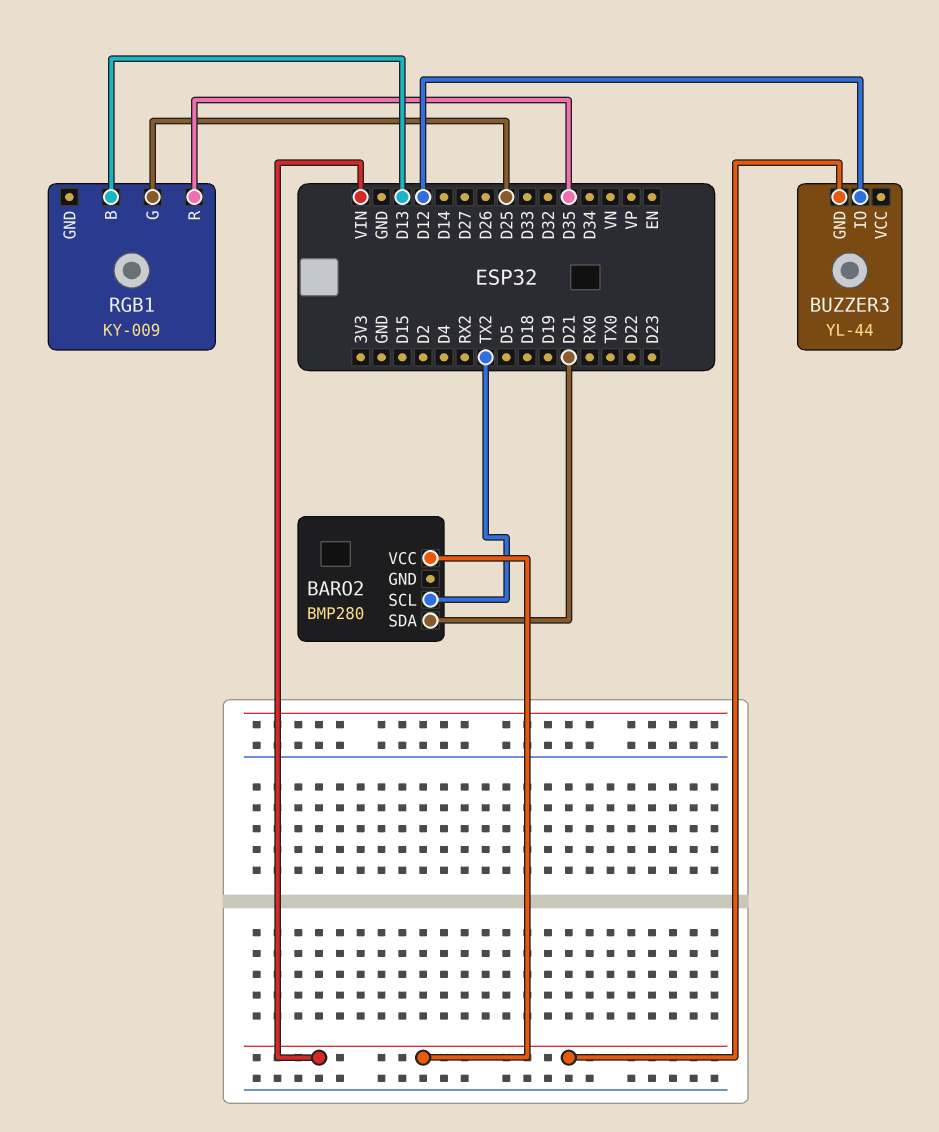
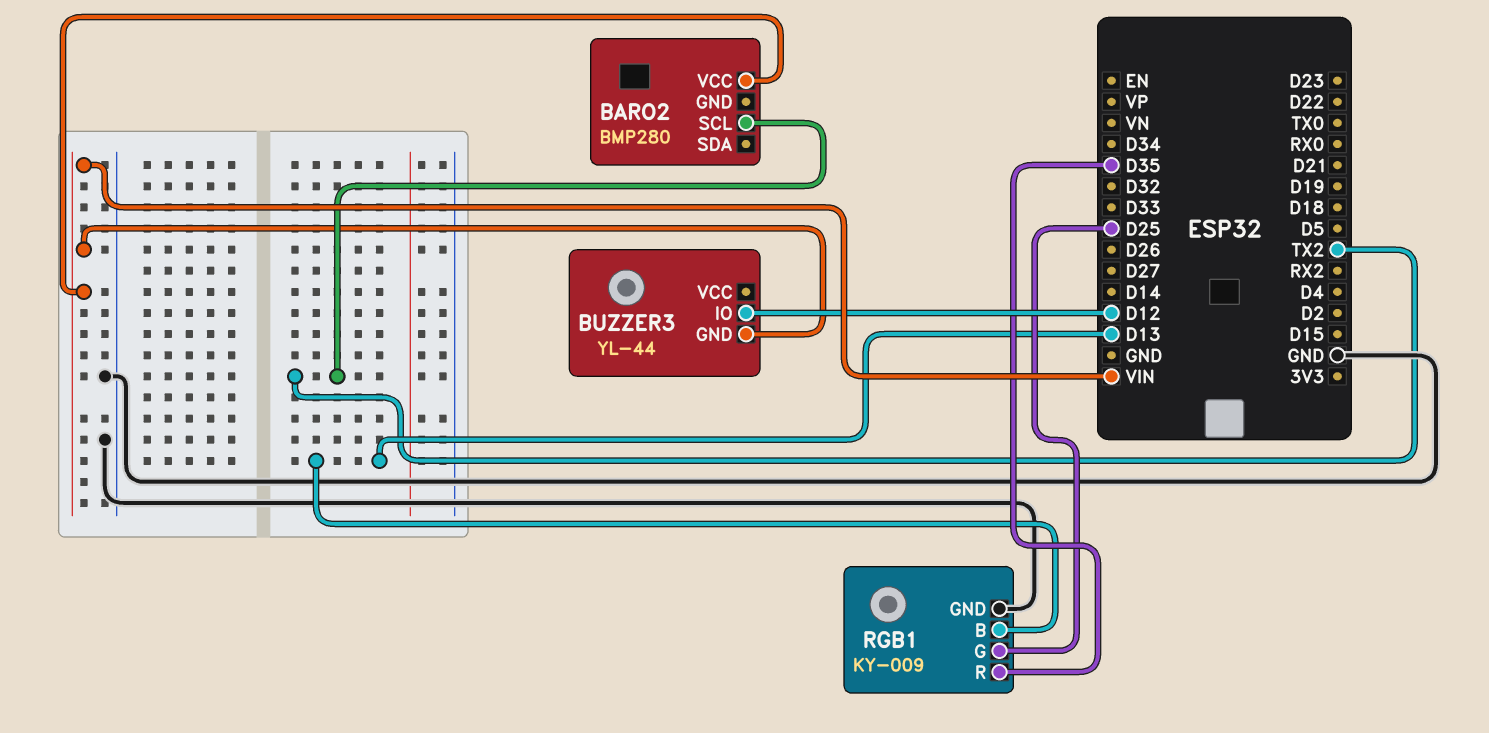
BARO2 pin SDA: D21 -> none
RGB1 pin GND: none -> GND

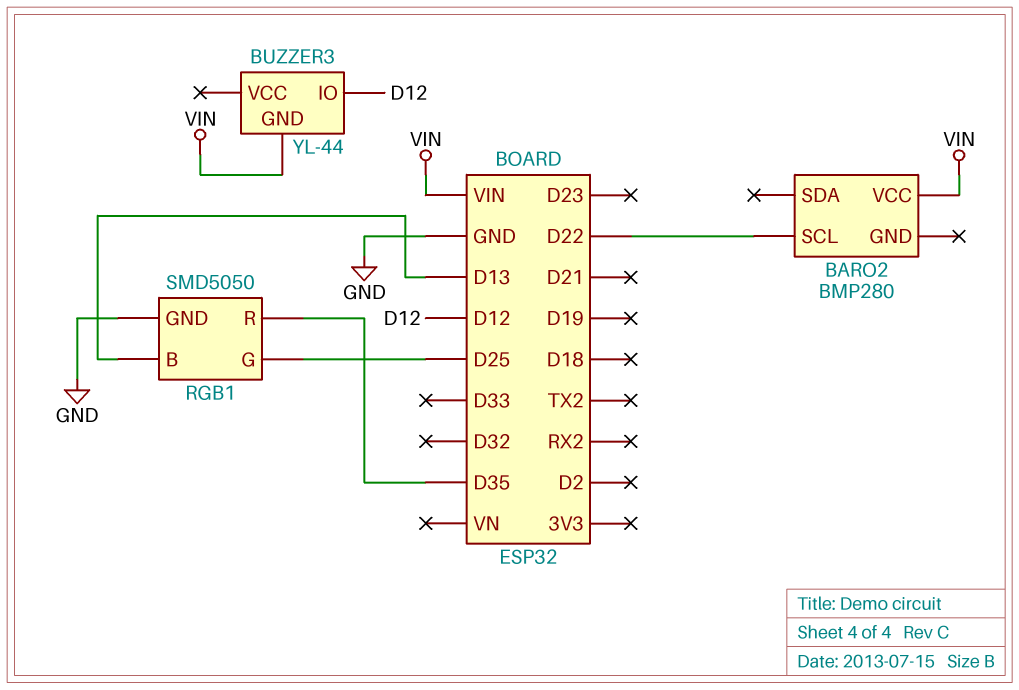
BARO2 pin SCL: TX2 -> D22
RGB1: KY-009 -> SMD5050

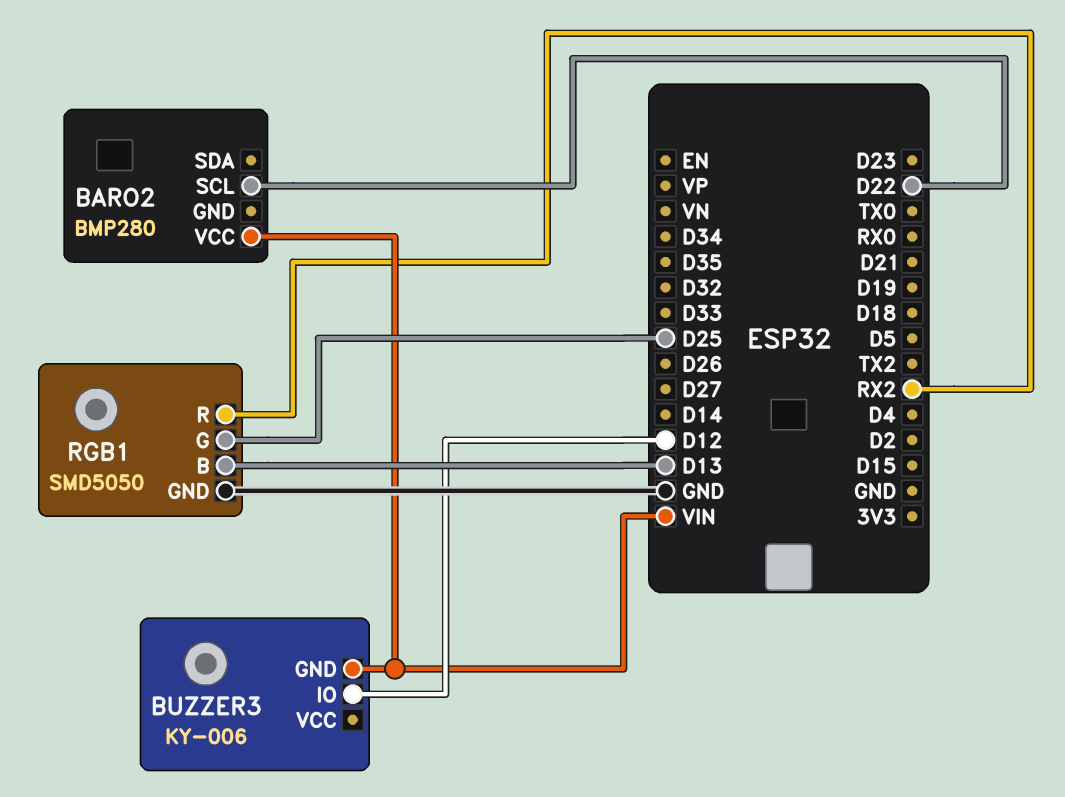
BUZZER3: YL-44 -> KY-006
RGB1 pin R: D35 -> RX2

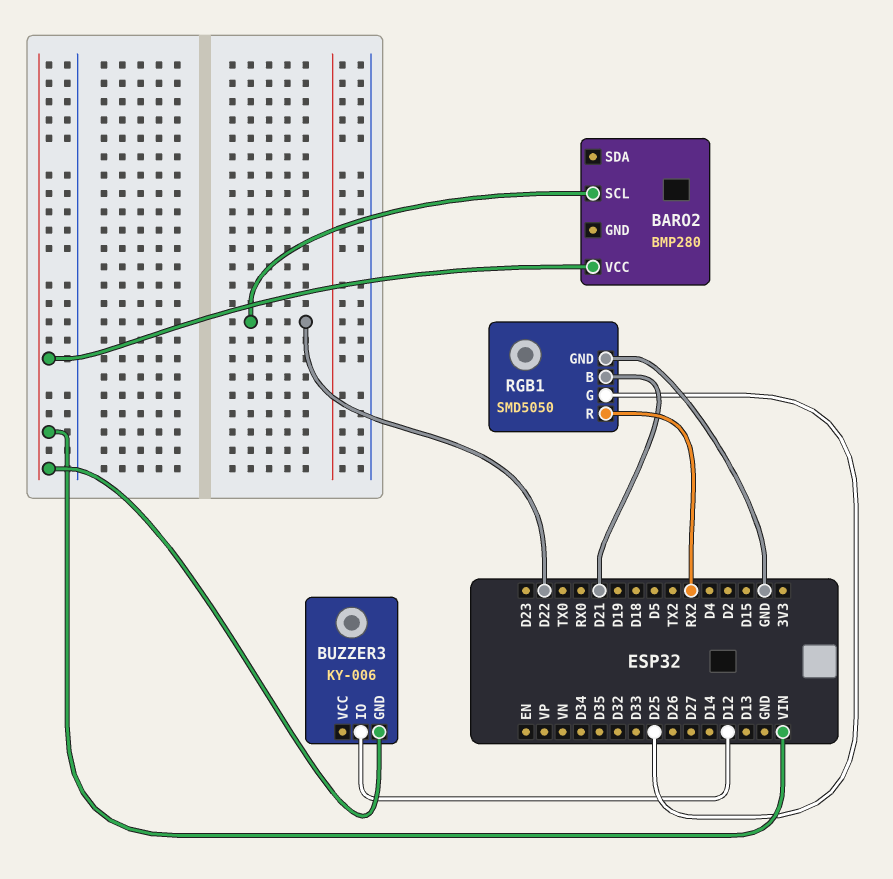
RGB1 pin B: D13 -> D21

